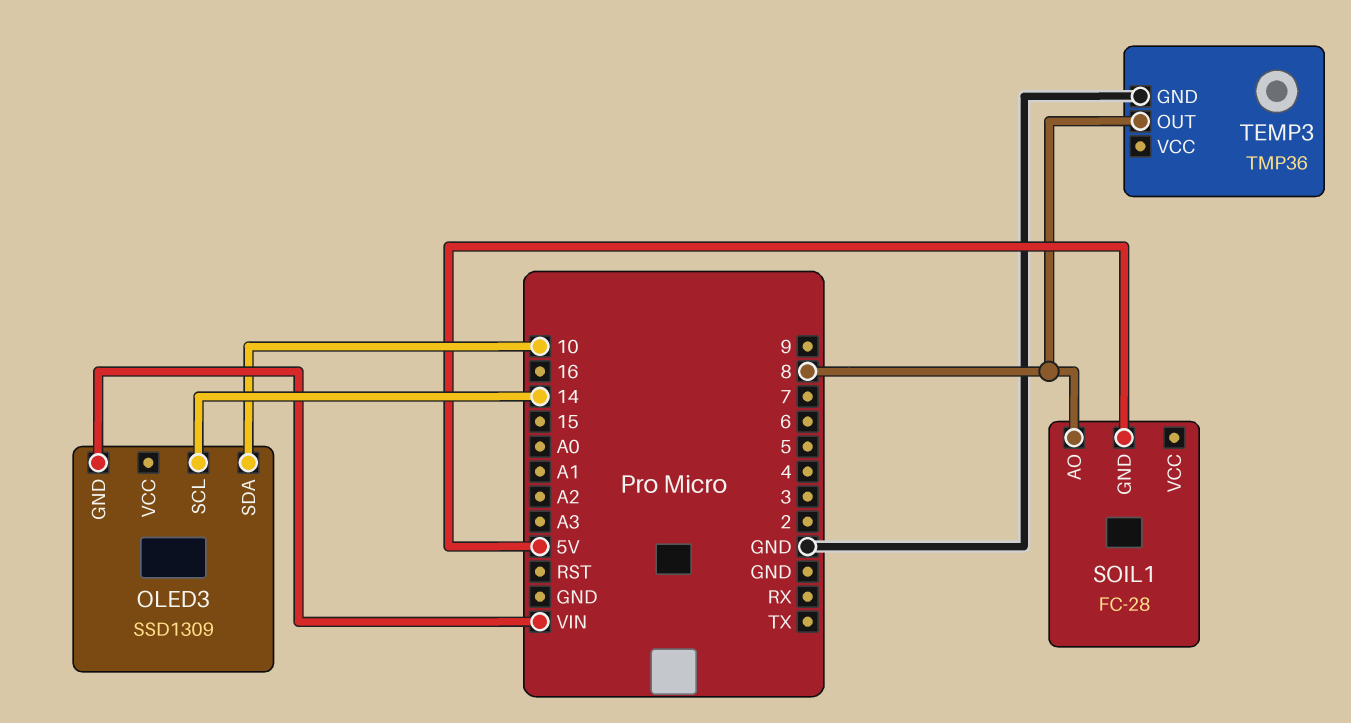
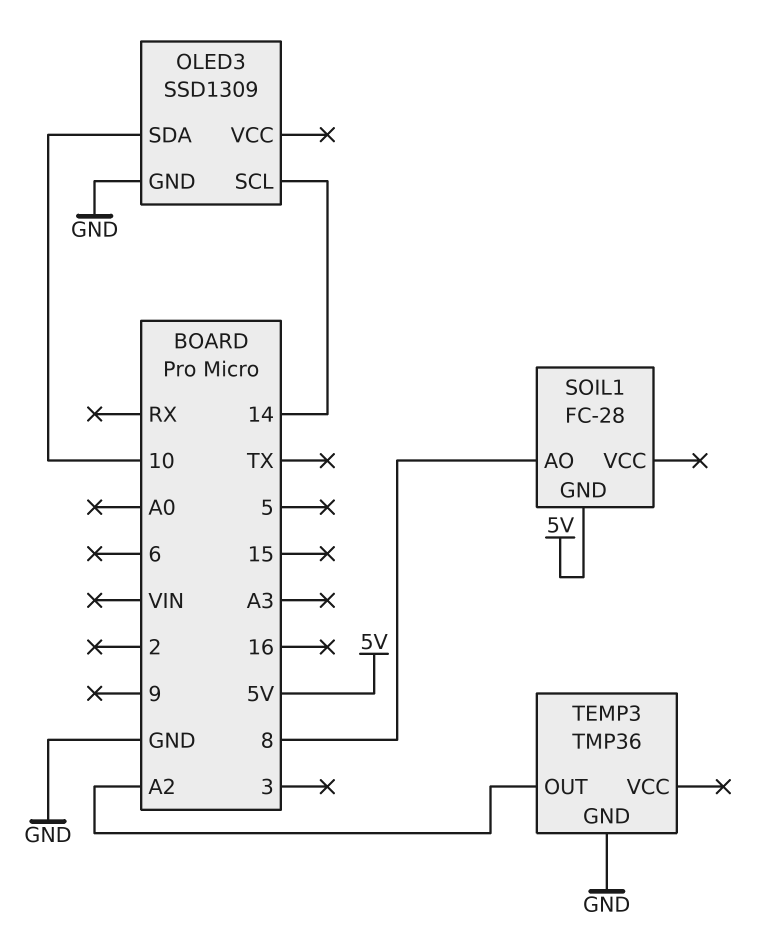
OLED3 pin GND: VIN -> GND
TEMP3 pin OUT: 8 -> A2

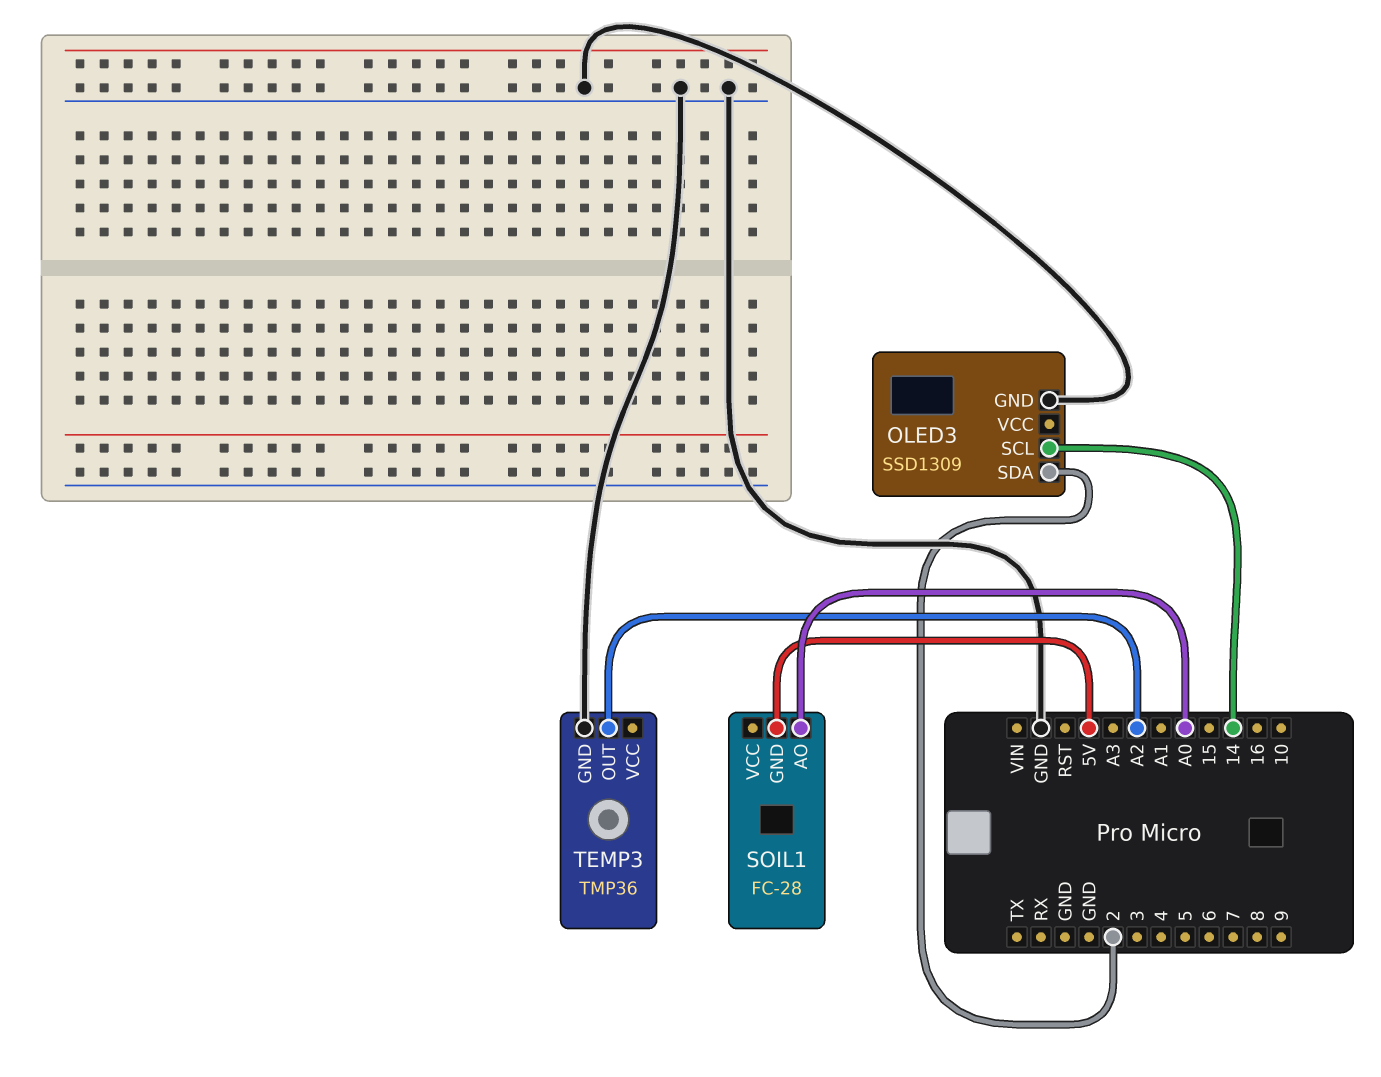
OLED3 pin SDA: 10 -> 2
SOIL1 pin AO: 8 -> A0

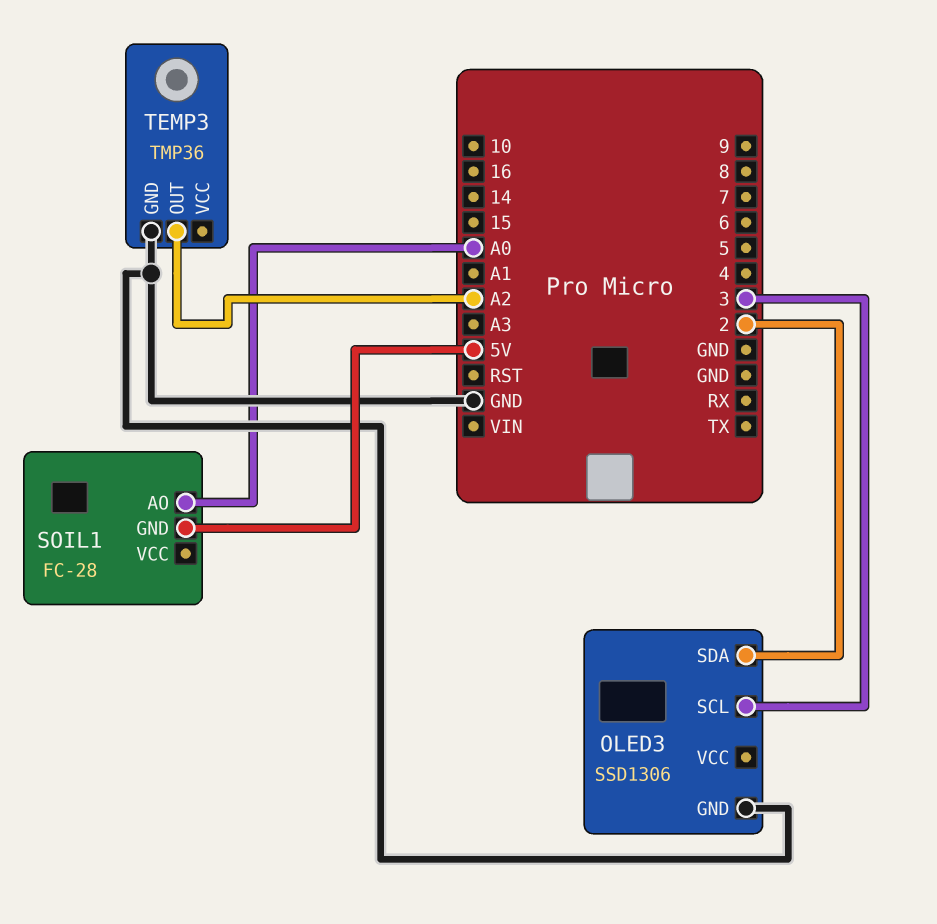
OLED3: SSD1309 -> SSD1306
OLED3 pin SCL: 14 -> 3

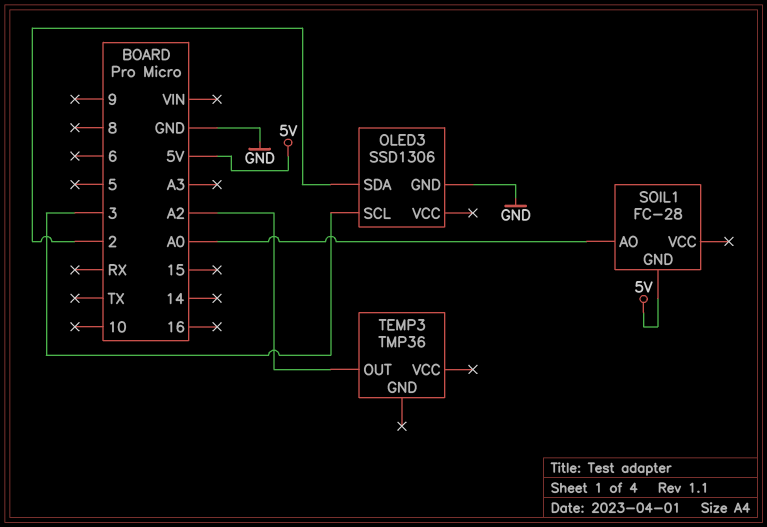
TEMP3 pin GND: GND -> none

